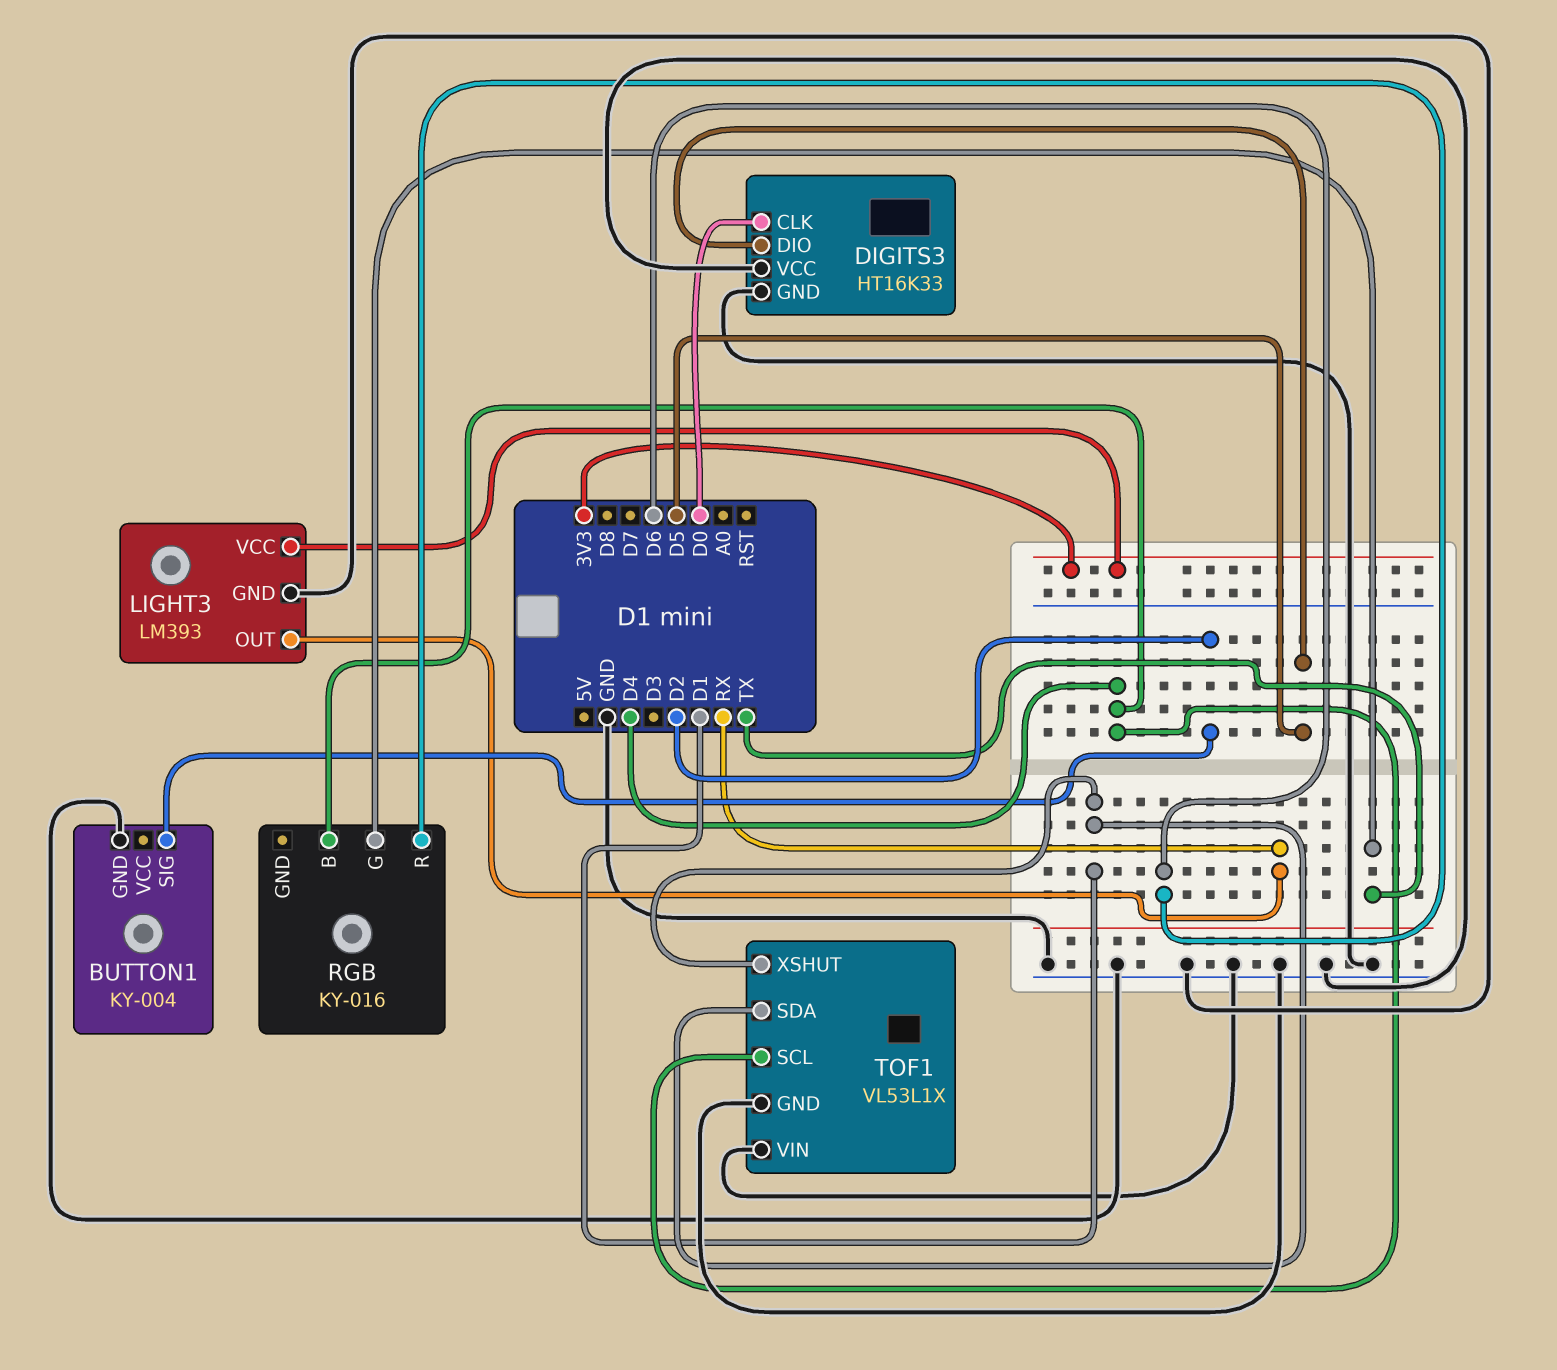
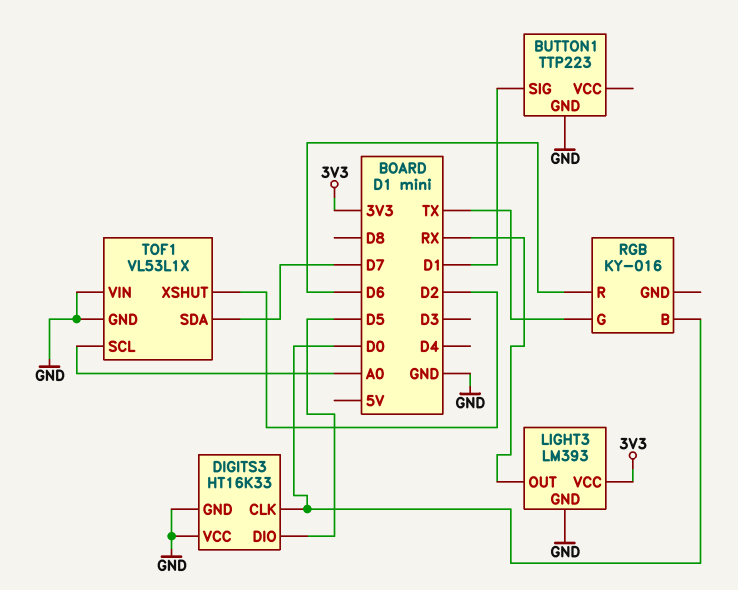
BUTTON1: KY-004 -> TTP223
BUTTON1 pin SIG: D2 -> D1
RGB pin B: D4 -> D0
TOF1 pin SCL: D4 -> A0
TOF1 pin SDA: D1 -> D7
TOF1 pin XSHUT: D1 -> D2

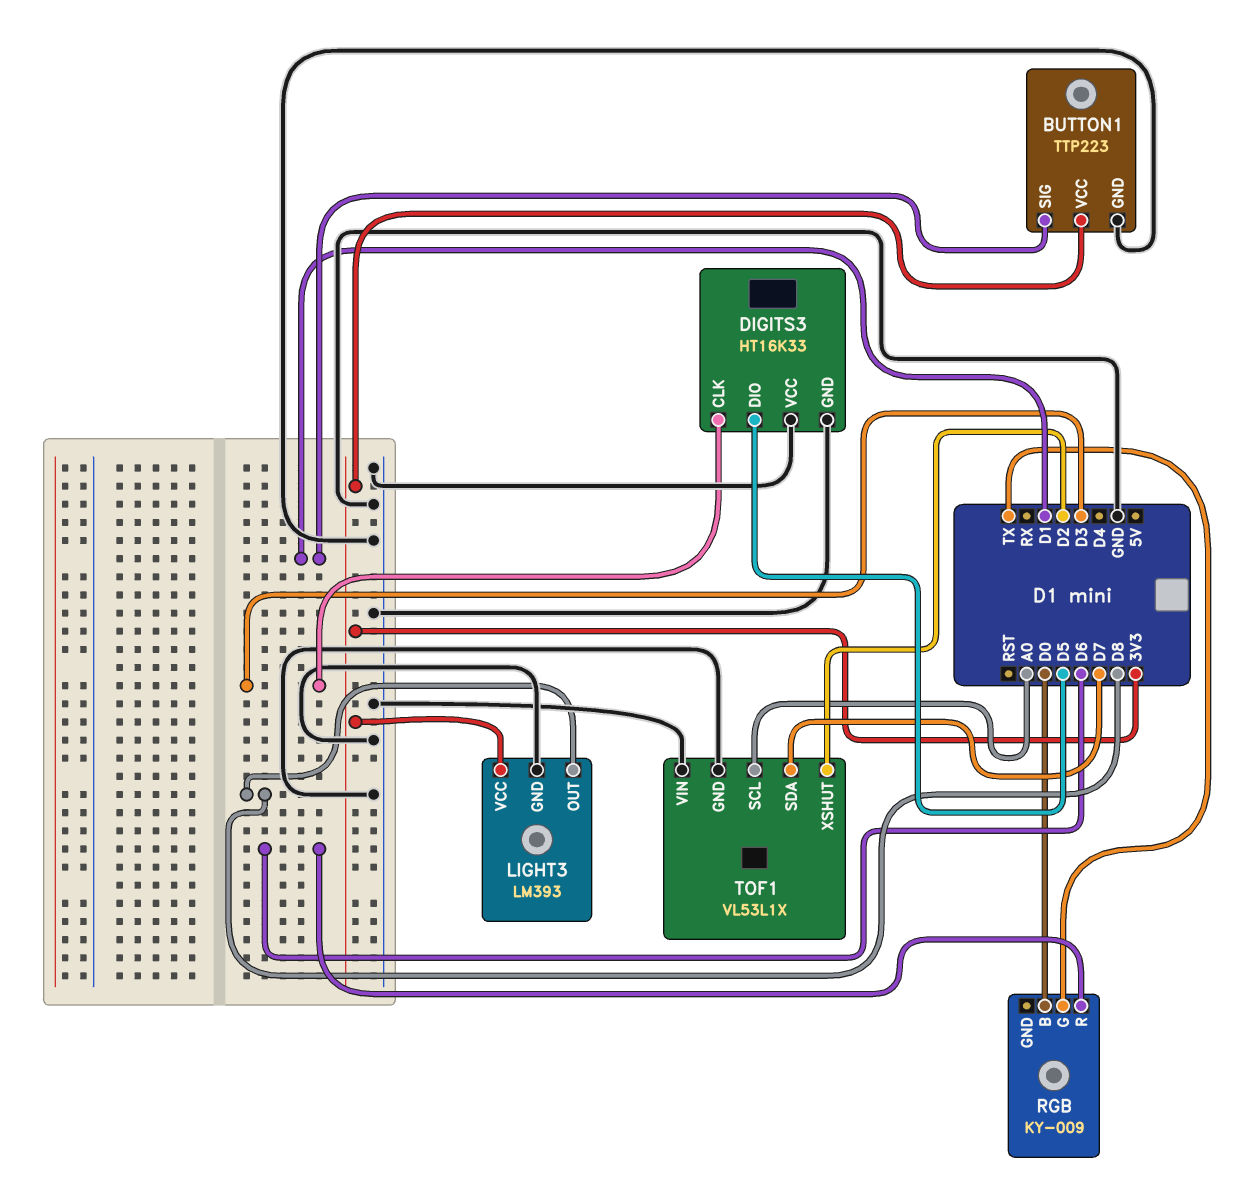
BUTTON1 pin VCC: none -> 3V3
DIGITS3 pin CLK: D0 -> D3
LIGHT3 pin OUT: RX -> D8
RGB: KY-016 -> KY-009

